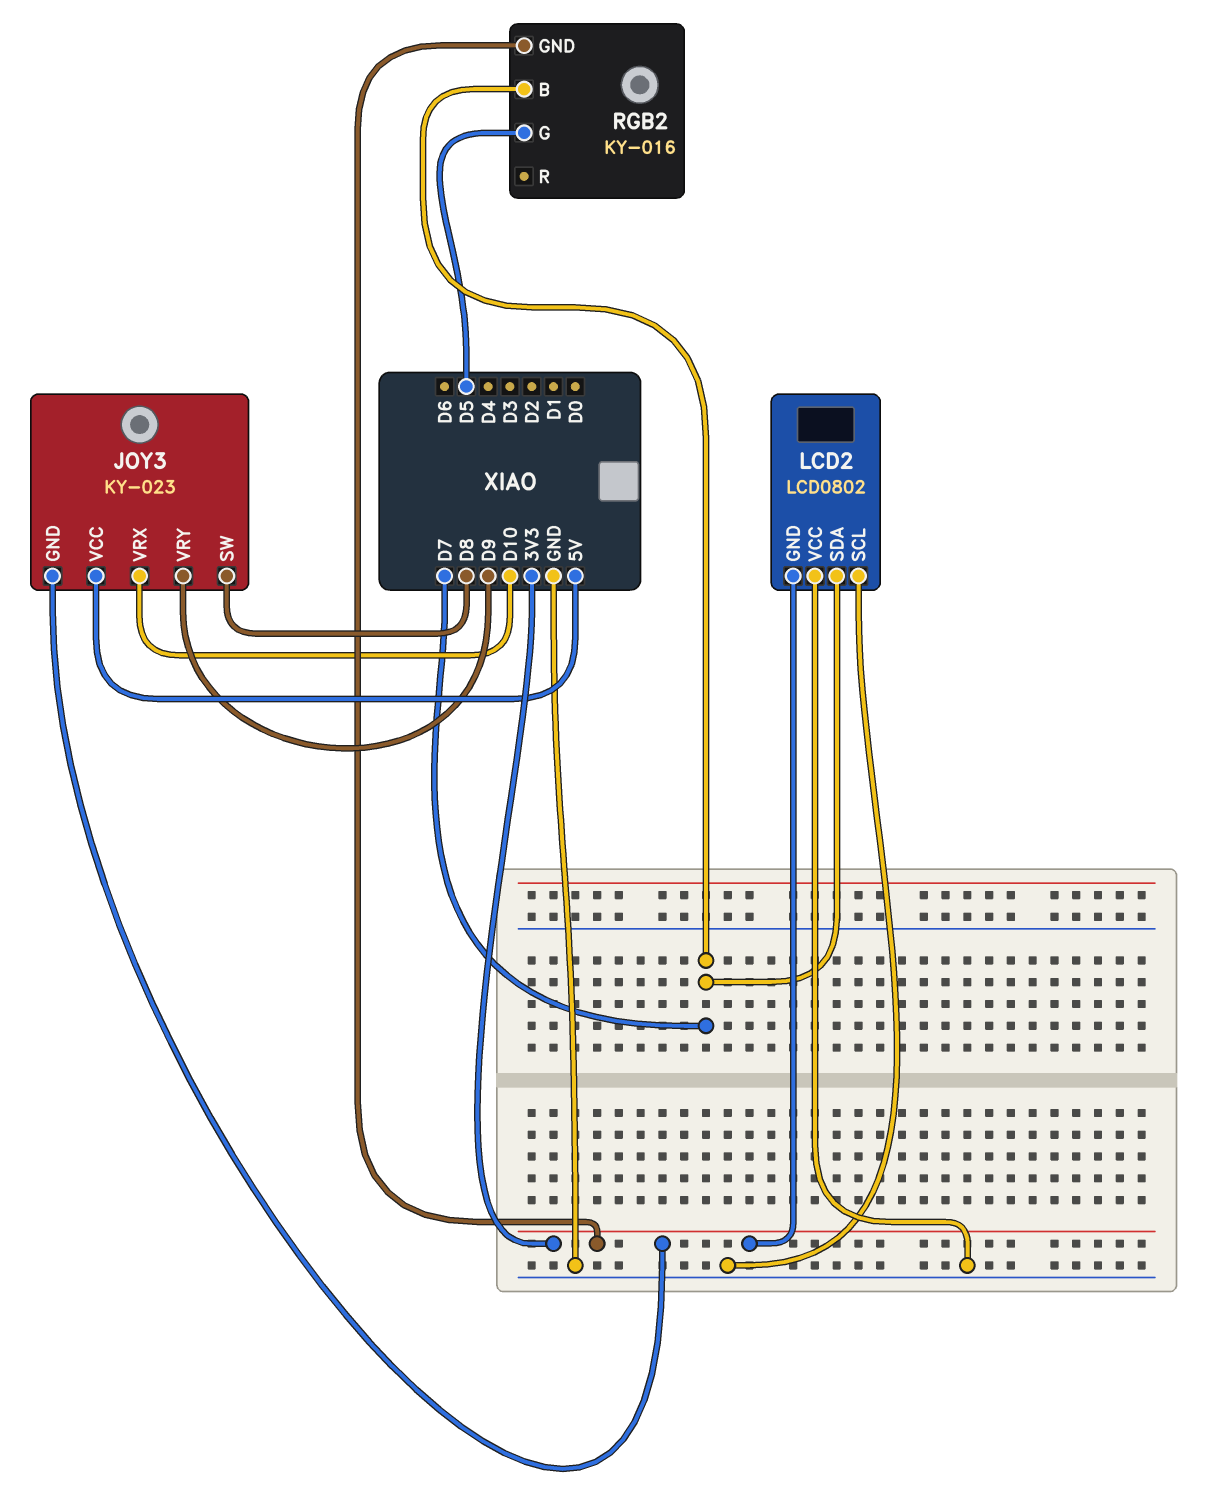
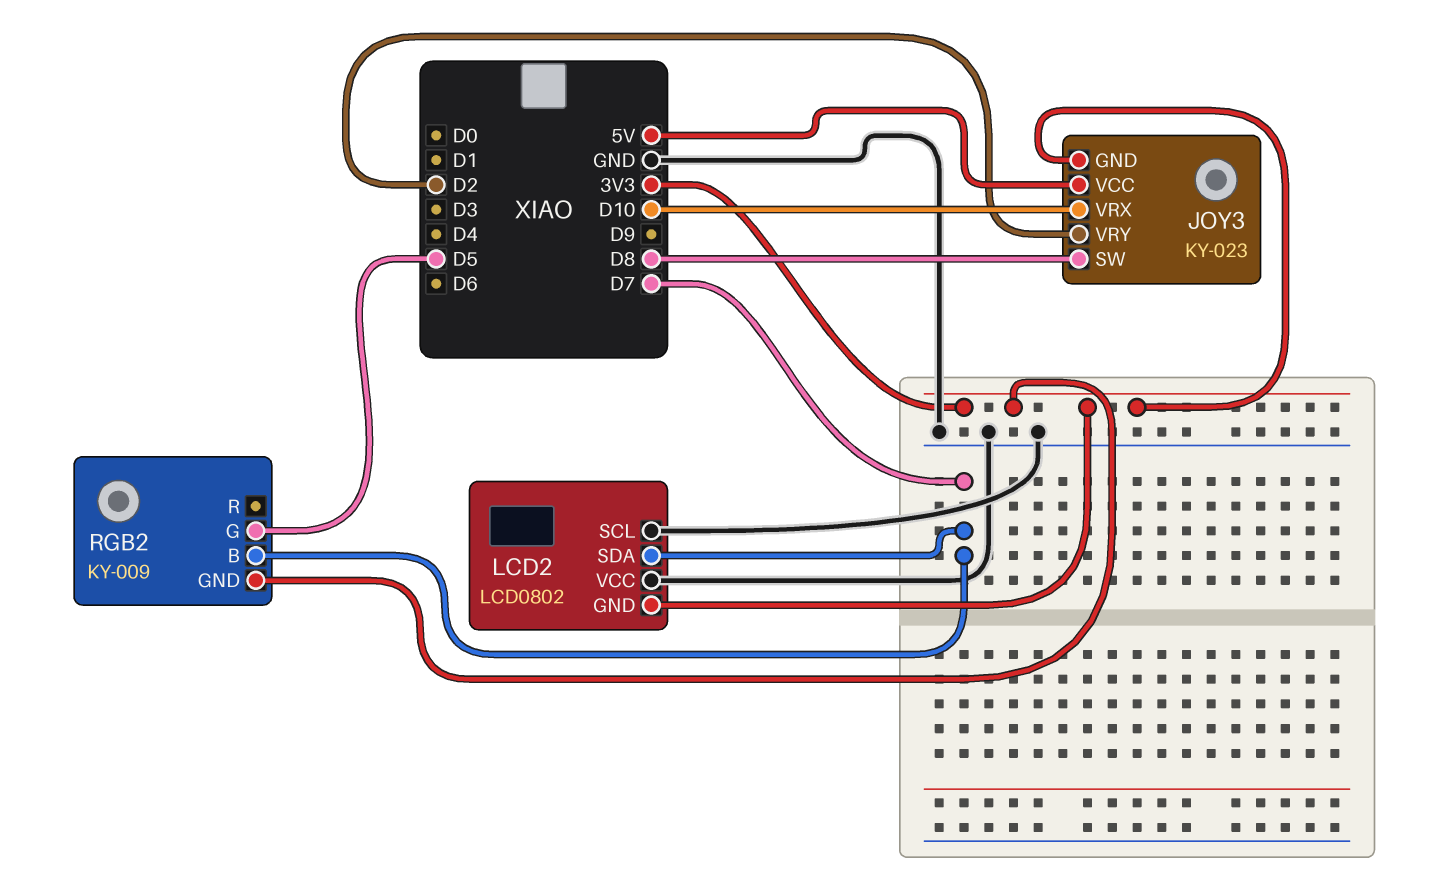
JOY3 pin VRY: D9 -> D2
RGB2: KY-016 -> KY-009

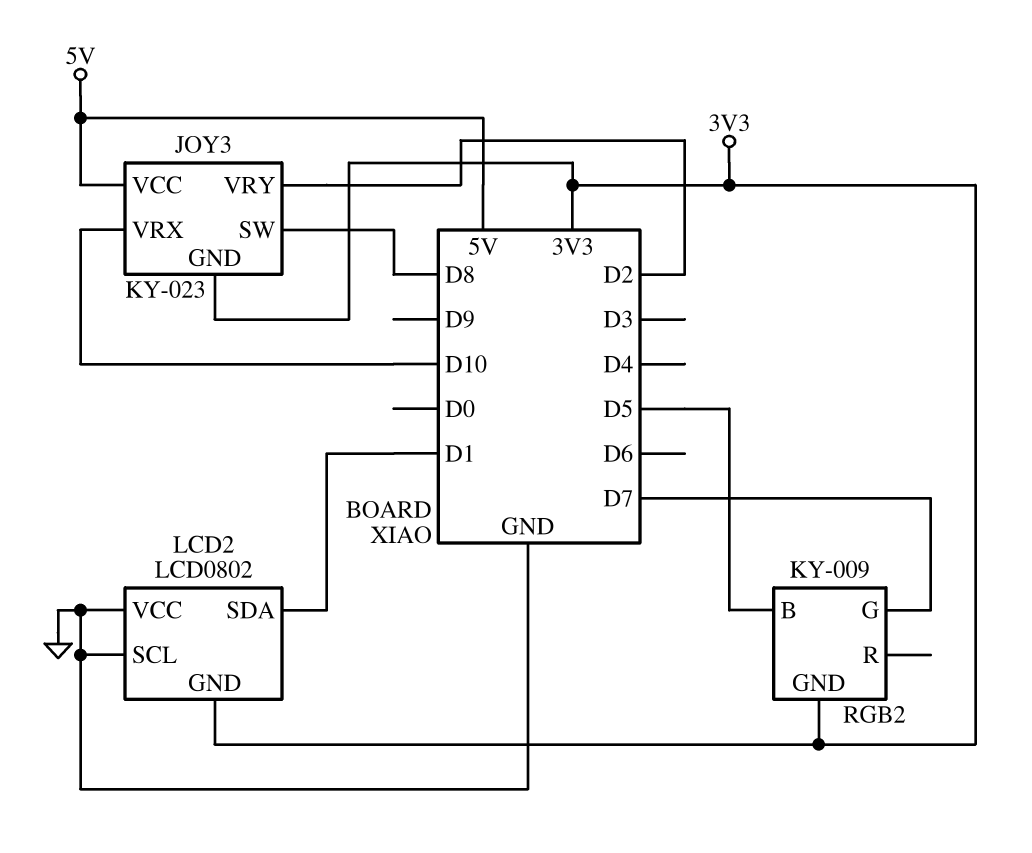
LCD2 pin SDA: D7 -> D1
RGB2 pin B: D7 -> D5
RGB2 pin G: D5 -> D7

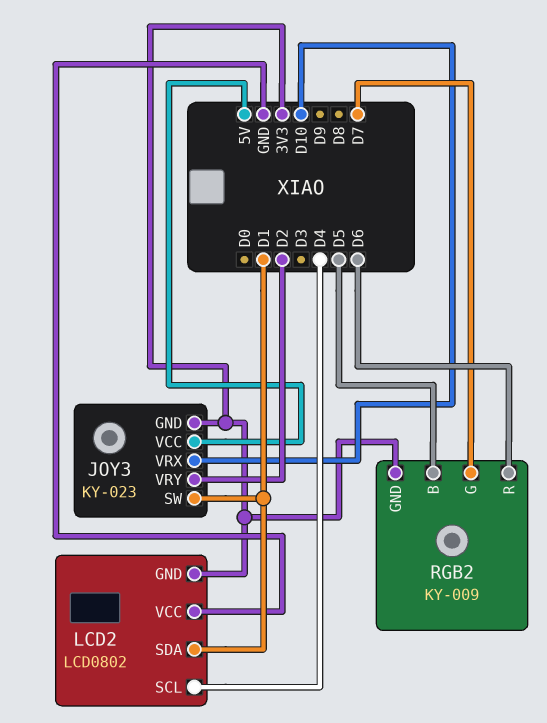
JOY3 pin SW: D8 -> D1
LCD2 pin SCL: GND -> D4
RGB2 pin R: none -> D6

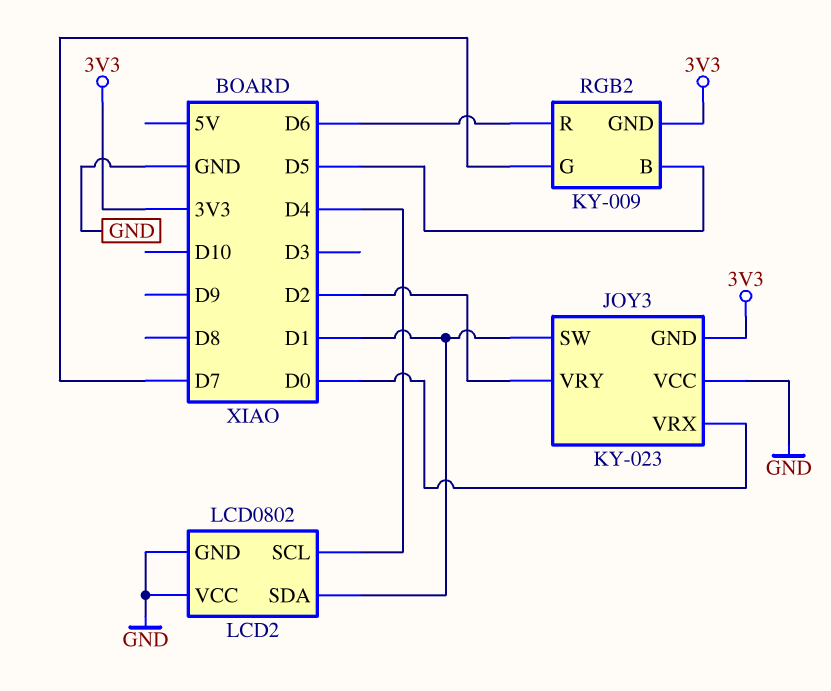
JOY3 pin VCC: 5V -> GND
JOY3 pin VRX: D10 -> D0
LCD2 pin GND: 3V3 -> GND

